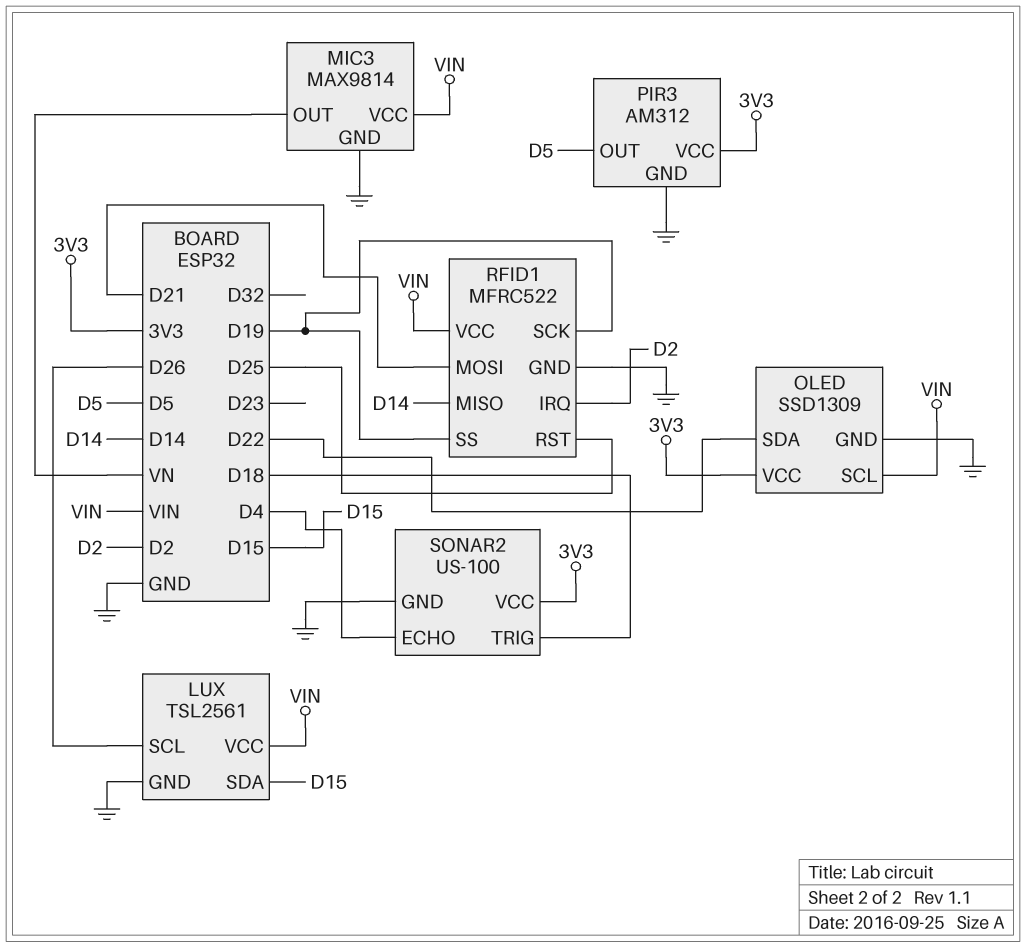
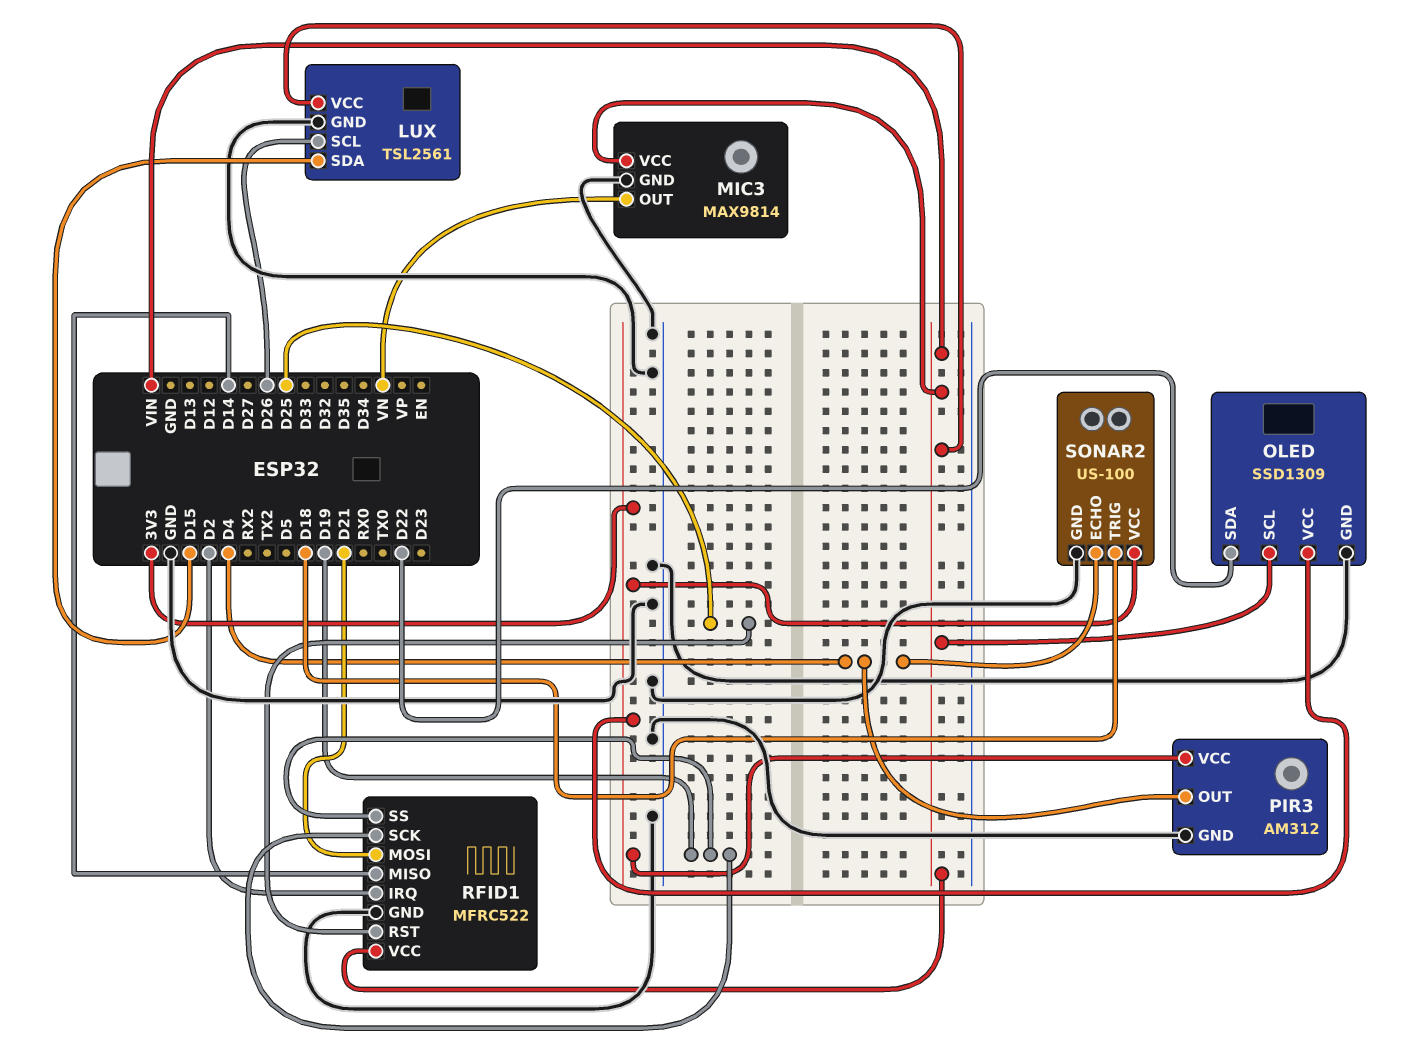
PIR3 pin OUT: D5 -> D4

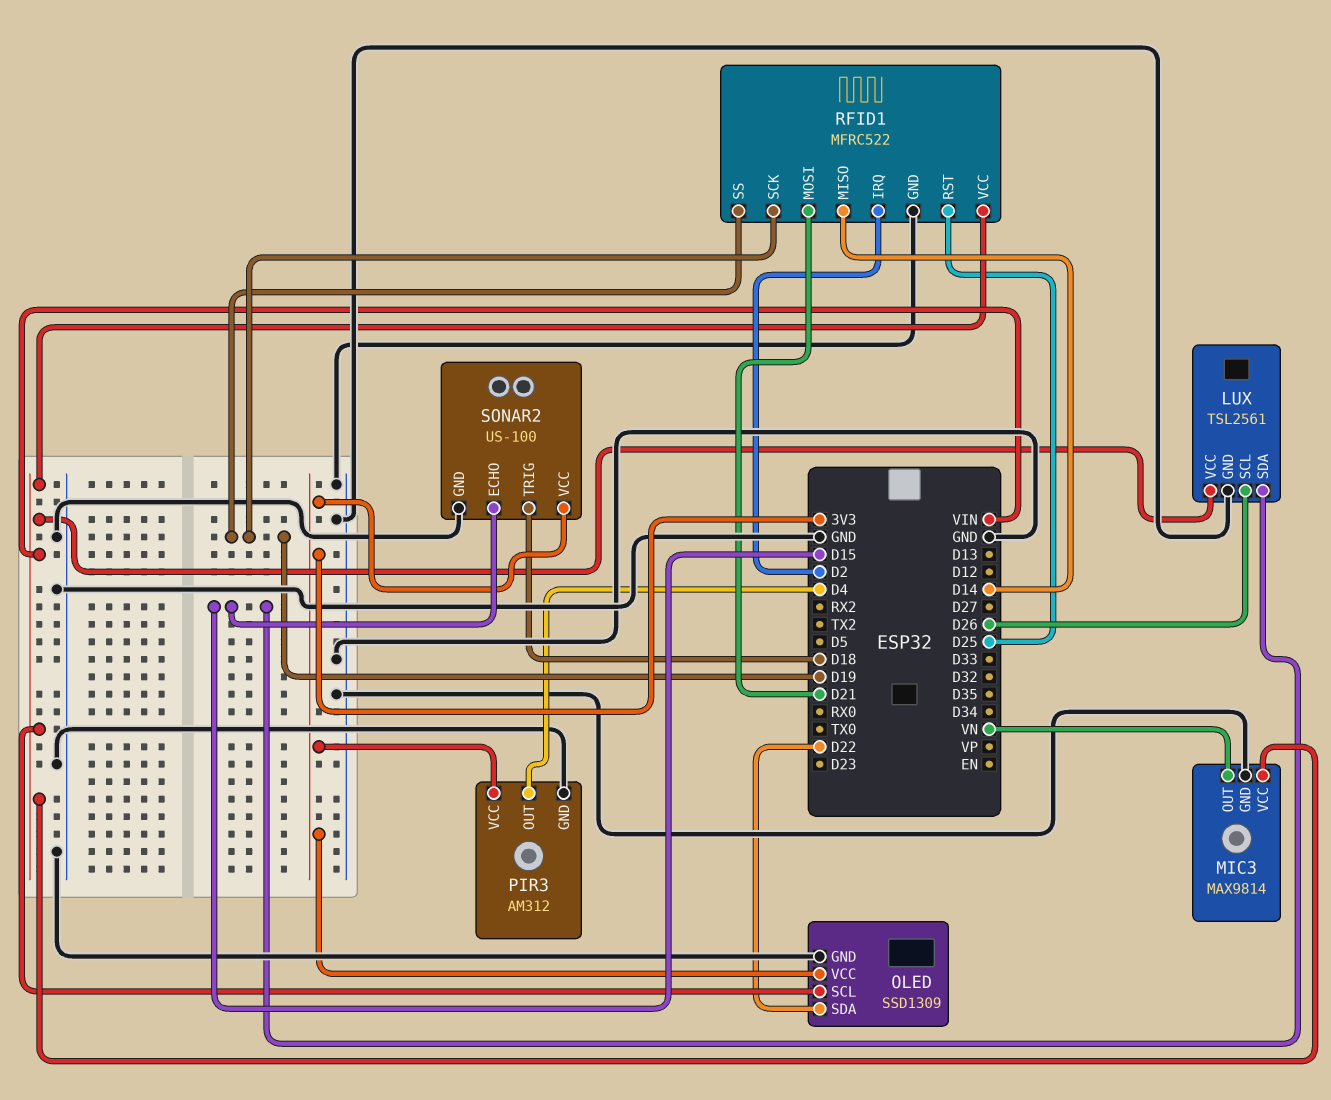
SONAR2 pin ECHO: D4 -> D15

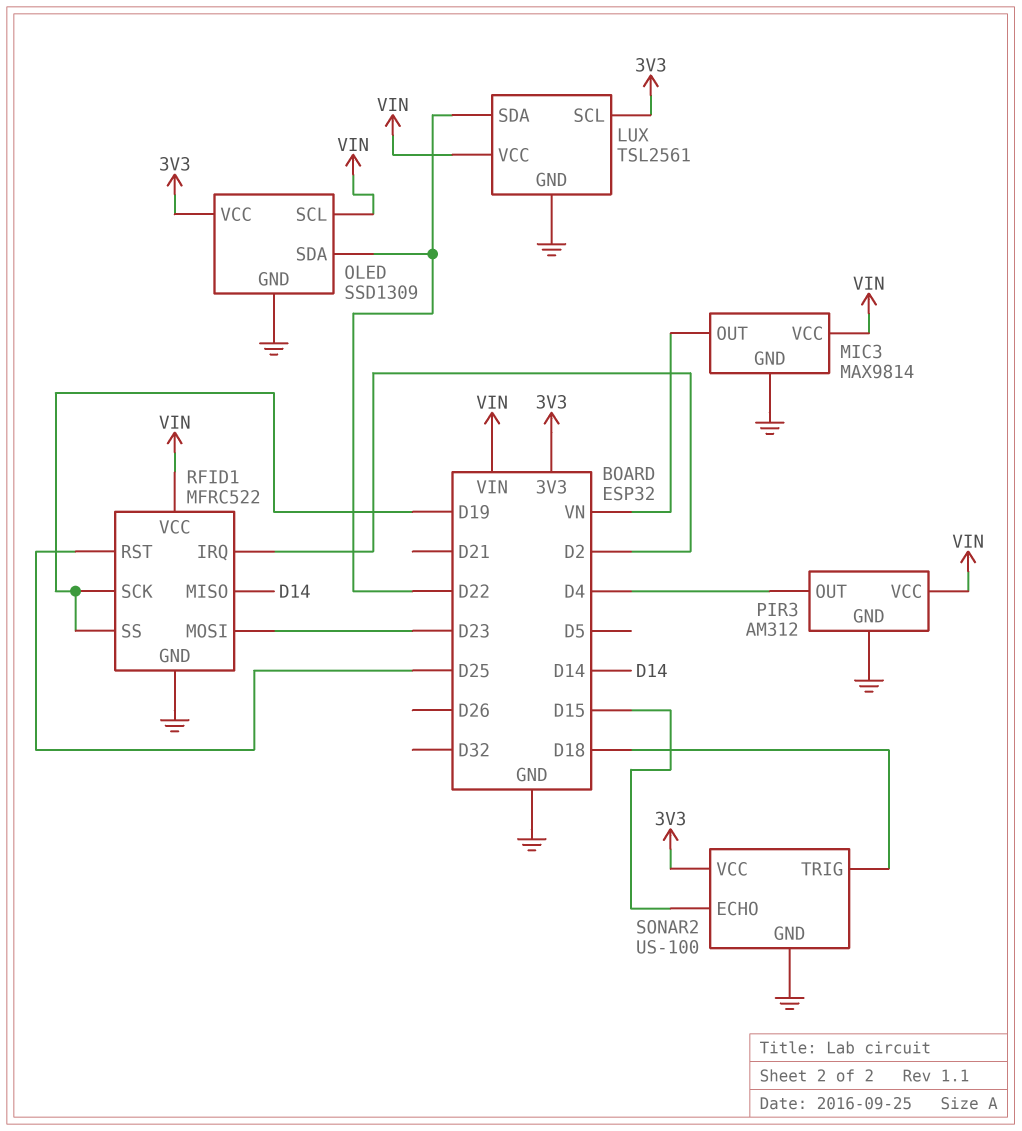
LUX pin SCL: D26 -> 3V3
LUX pin SDA: D15 -> D22
PIR3 pin VCC: 3V3 -> VIN
RFID1 pin MOSI: D21 -> D23

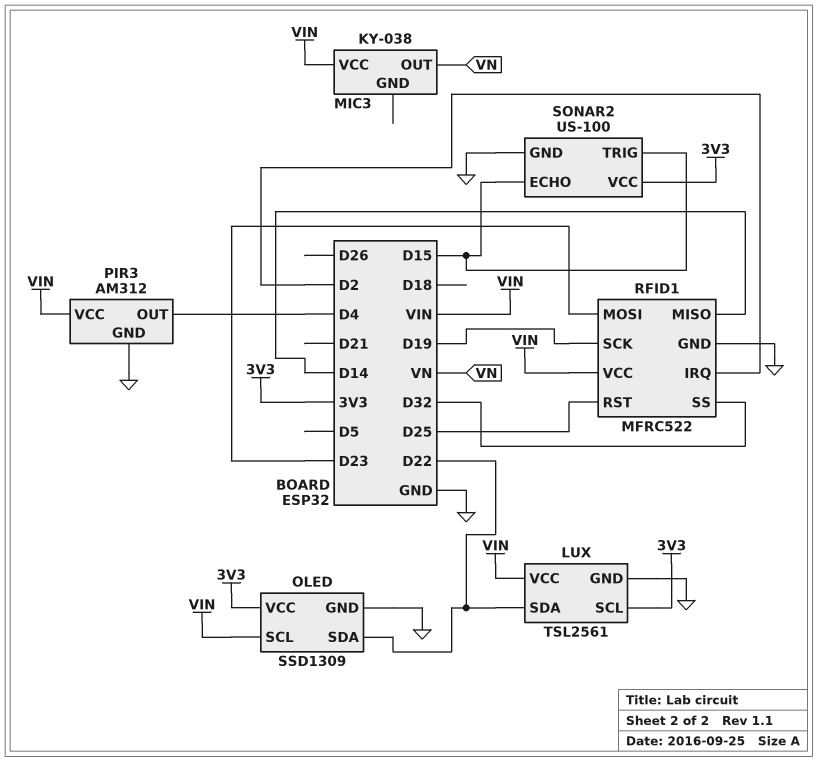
MIC3: MAX9814 -> KY-038
MIC3 pin GND: GND -> none
RFID1 pin SS: D19 -> D32
SONAR2 pin TRIG: D18 -> D15

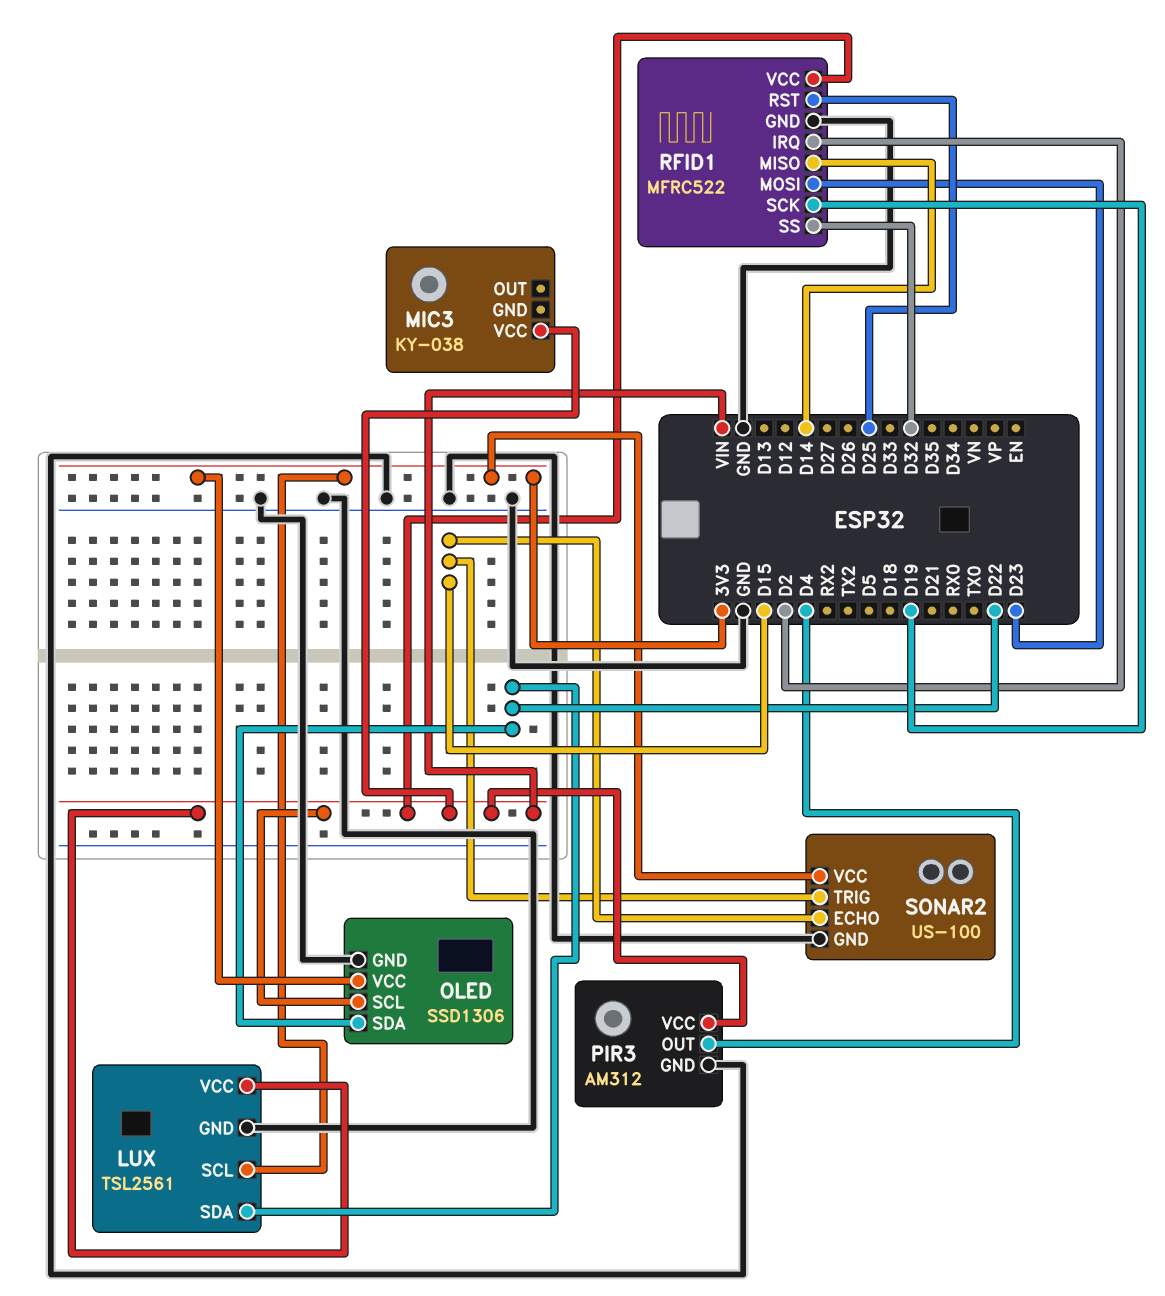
MIC3 pin OUT: VN -> none
OLED: SSD1309 -> SSD1306

